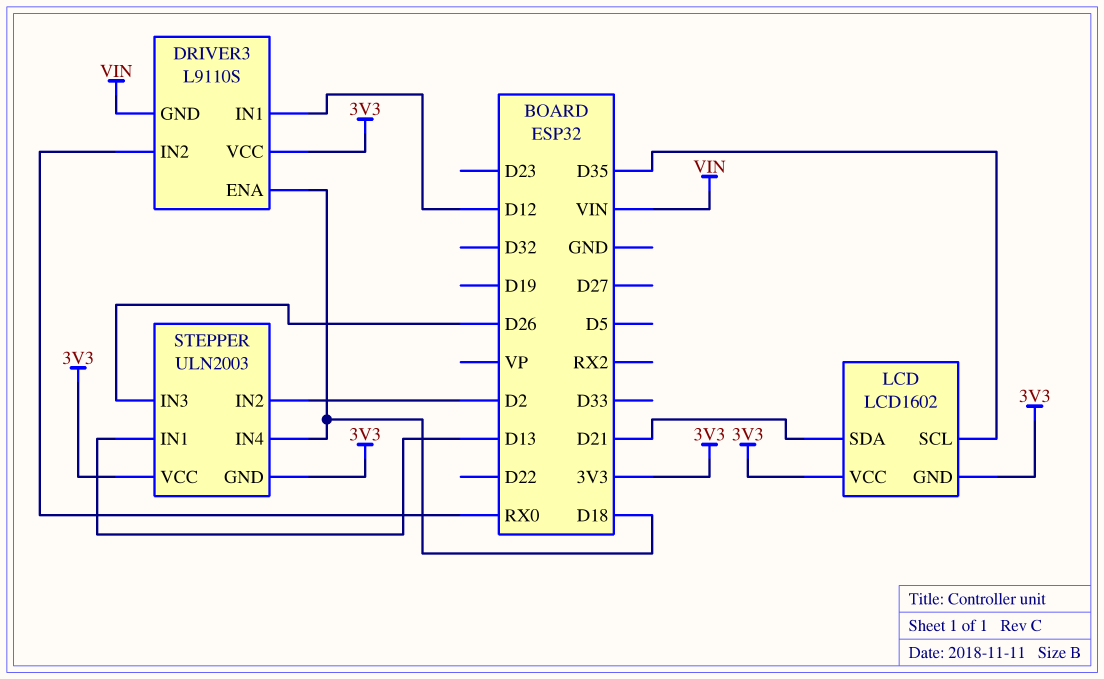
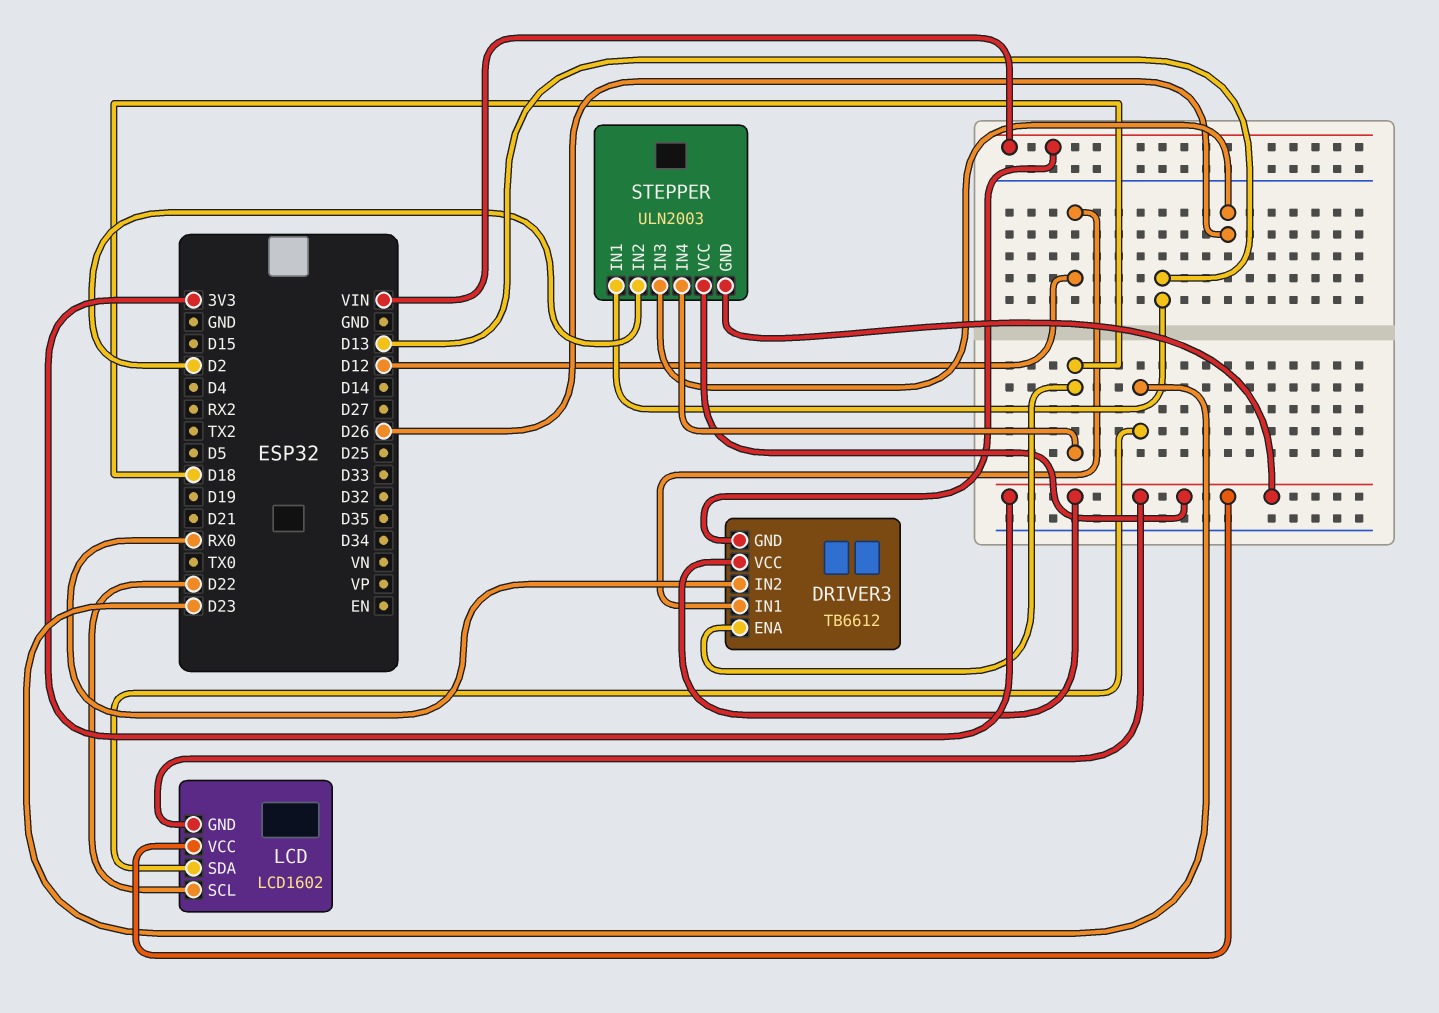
DRIVER3: L9110S -> TB6612
LCD pin SCL: D35 -> D22
LCD pin SDA: D21 -> D23

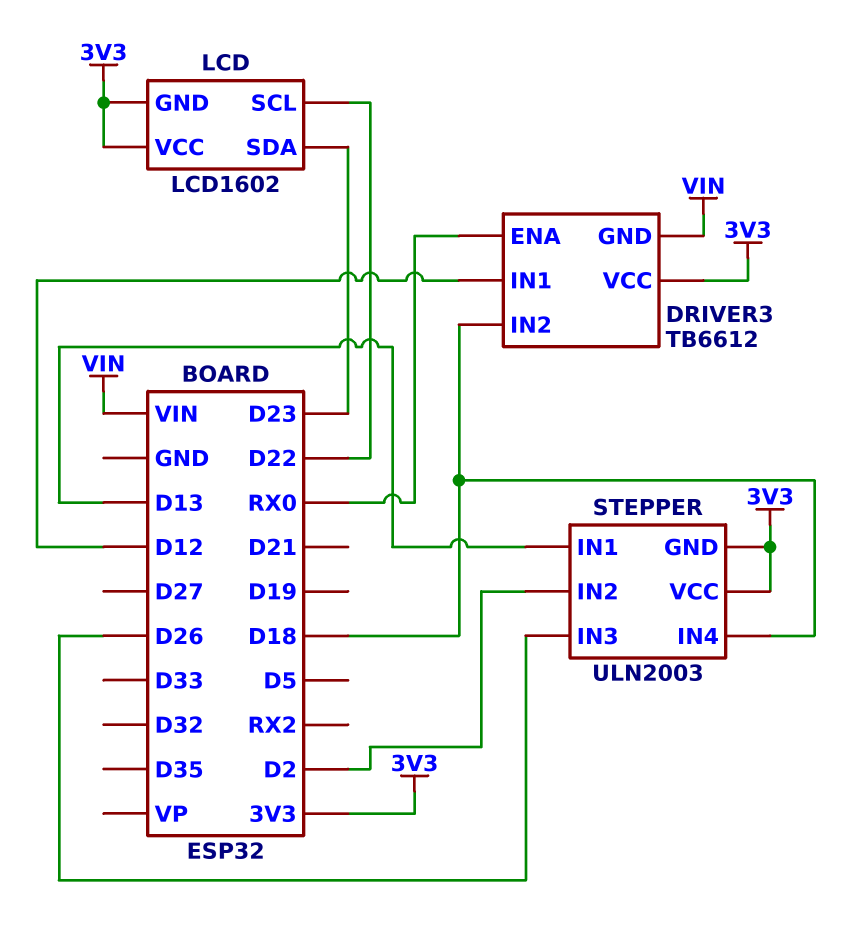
DRIVER3 pin ENA: D18 -> RX0
DRIVER3 pin IN2: RX0 -> D18

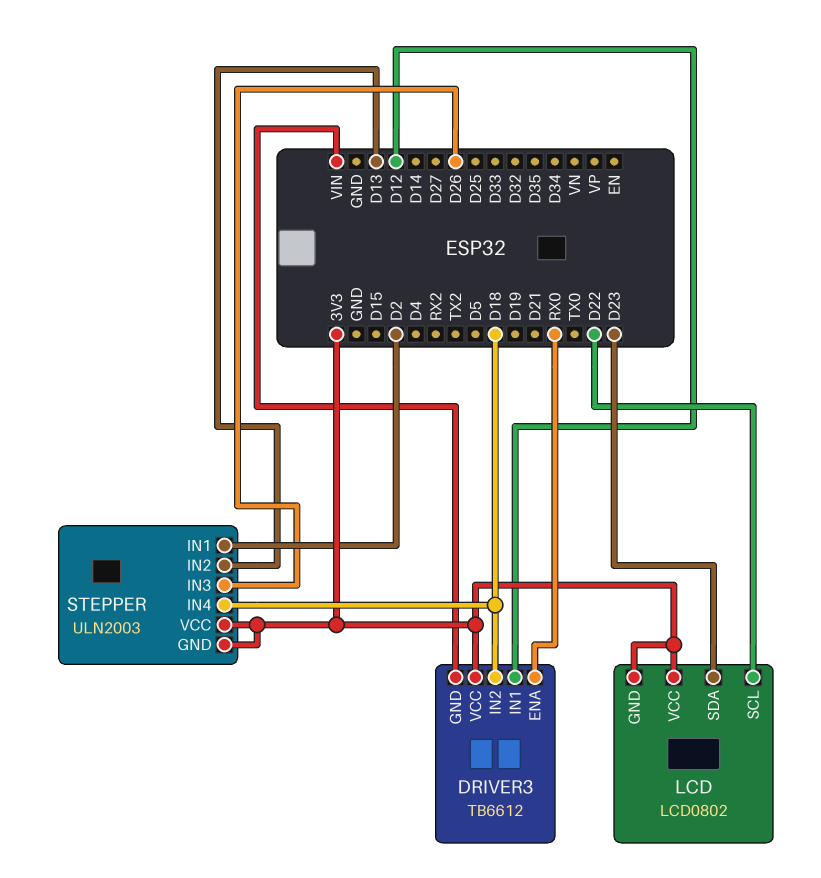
LCD: LCD1602 -> LCD0802
STEPPER pin IN1: D13 -> D2
STEPPER pin IN2: D2 -> D13

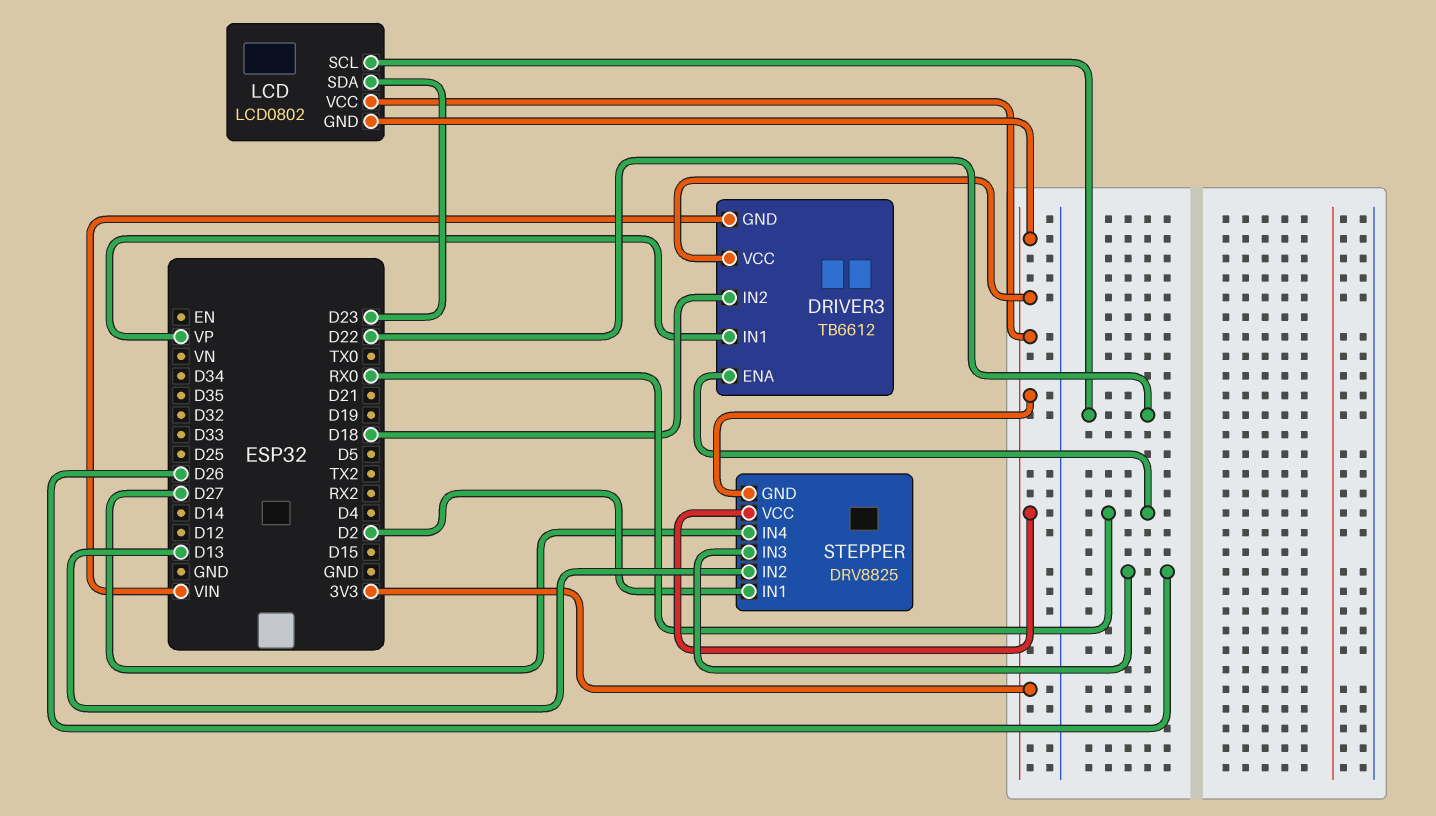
DRIVER3 pin IN1: D12 -> VP
STEPPER: ULN2003 -> DRV8825
STEPPER pin IN4: D18 -> D27

